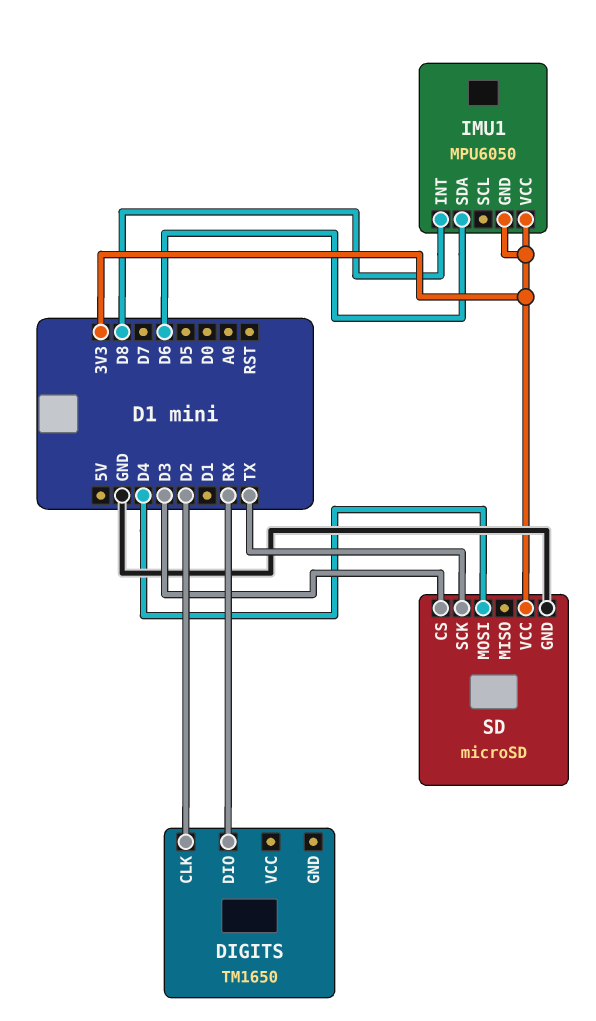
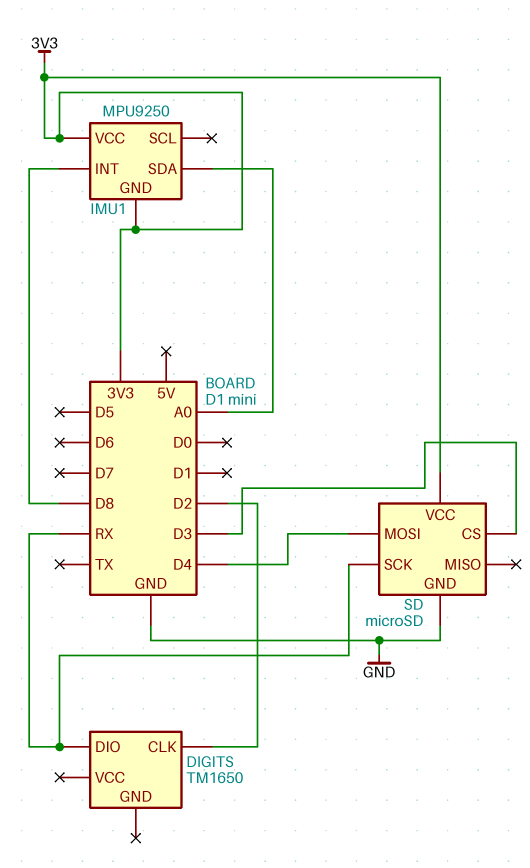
IMU1: MPU6050 -> MPU9250
IMU1 pin SDA: D6 -> A0
SD pin SCK: TX -> RX

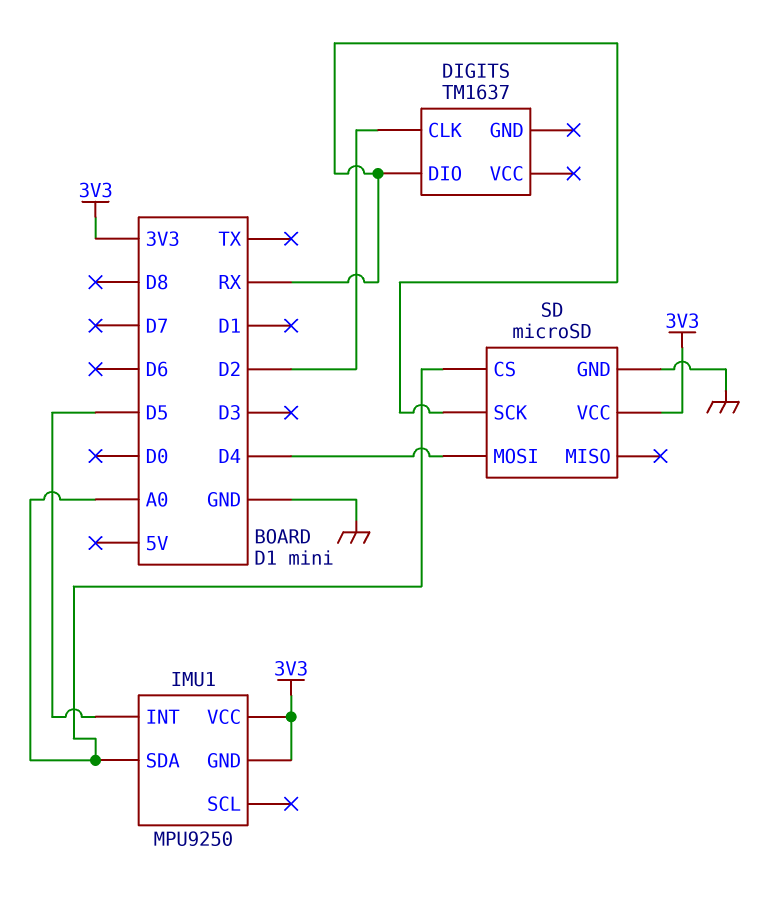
DIGITS: TM1650 -> TM1637
IMU1 pin INT: D8 -> D5
SD pin CS: D3 -> A0

